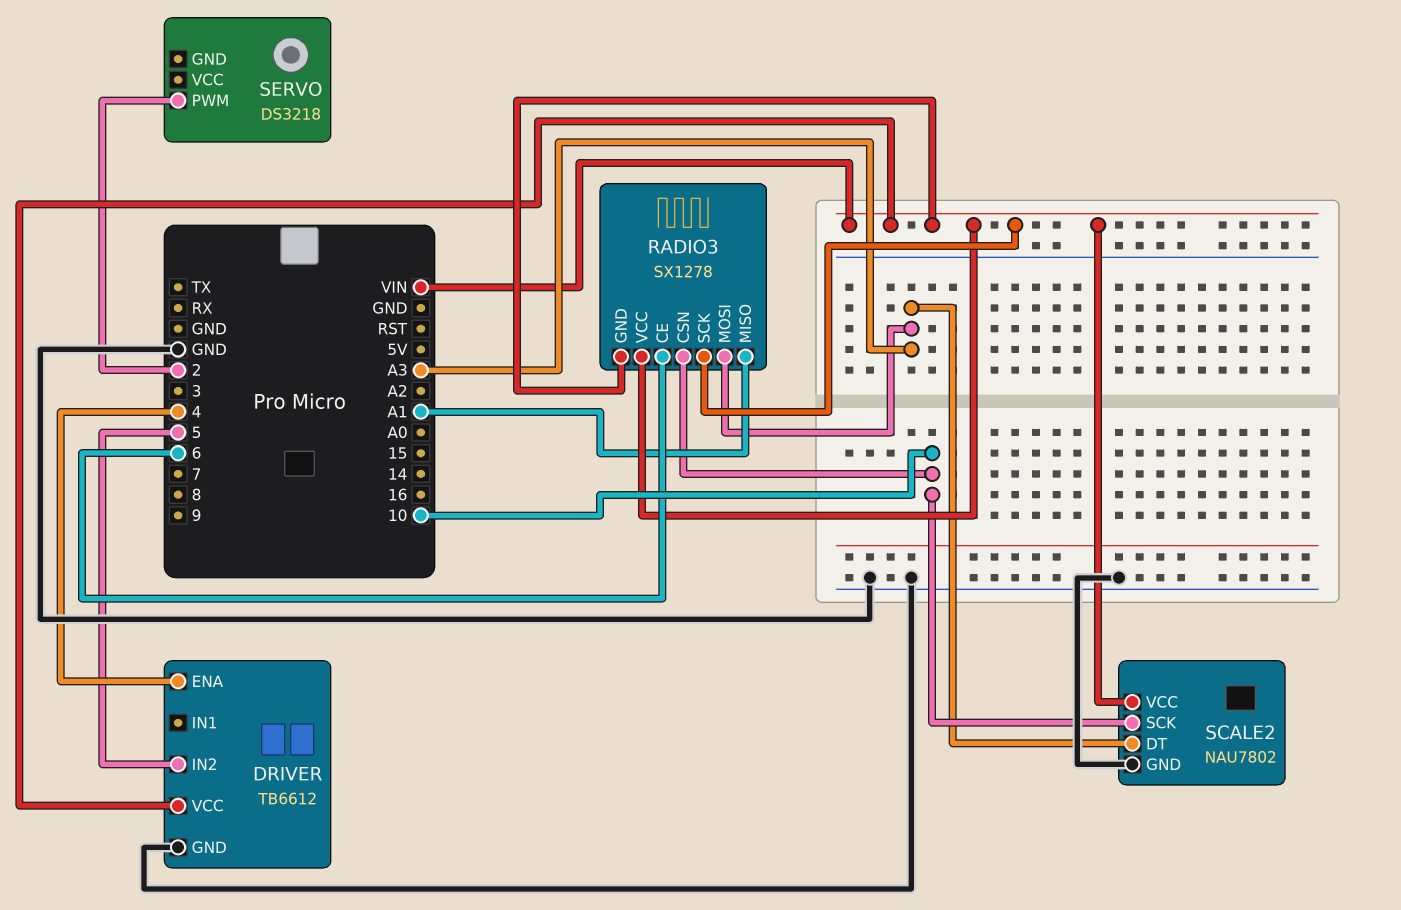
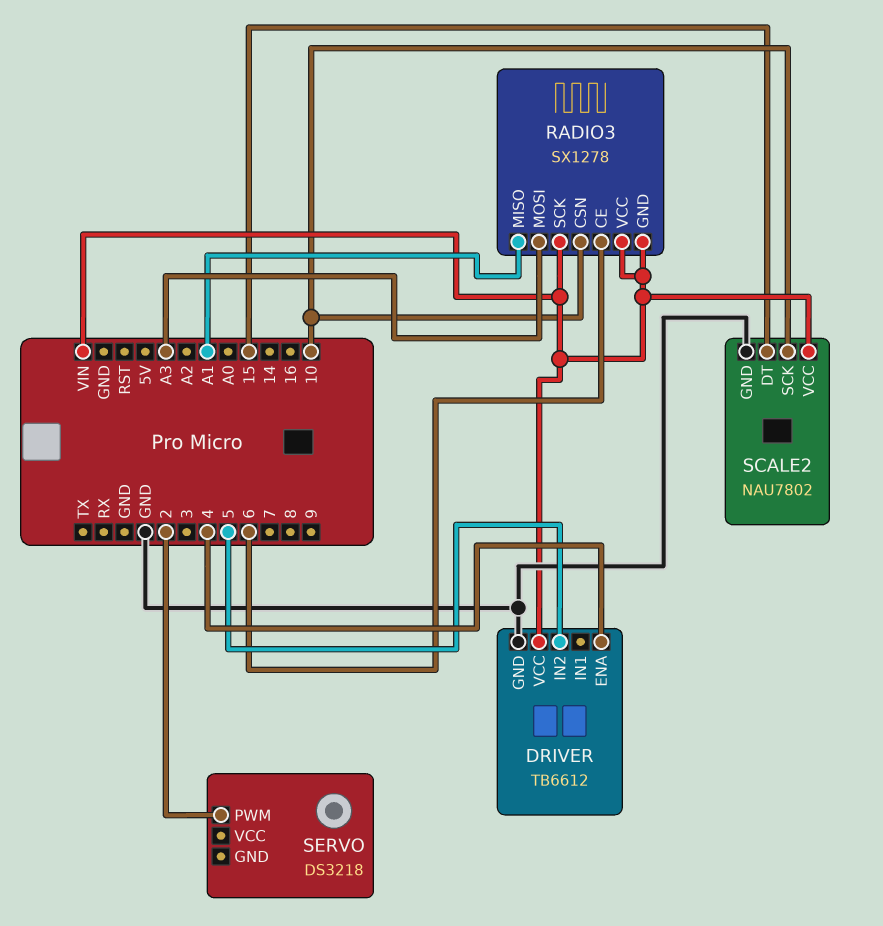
SCALE2 pin DT: A3 -> 15

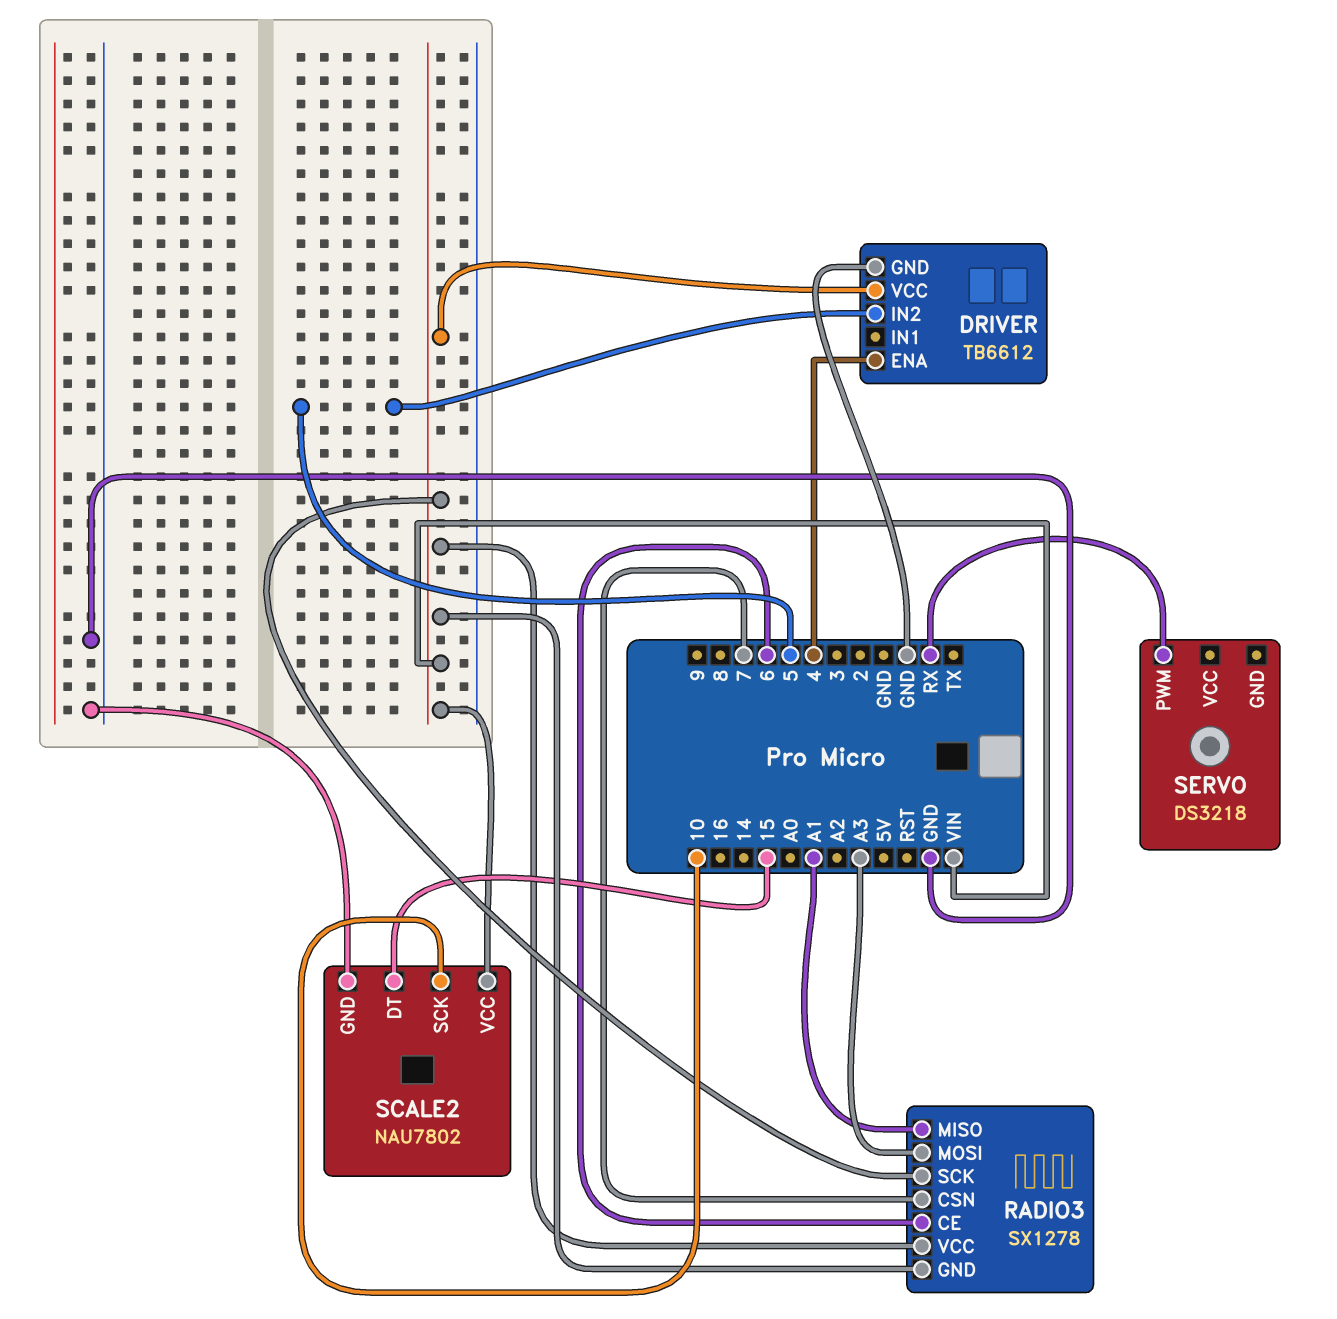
RADIO3 pin CSN: 10 -> 7
SERVO pin PWM: 2 -> RX

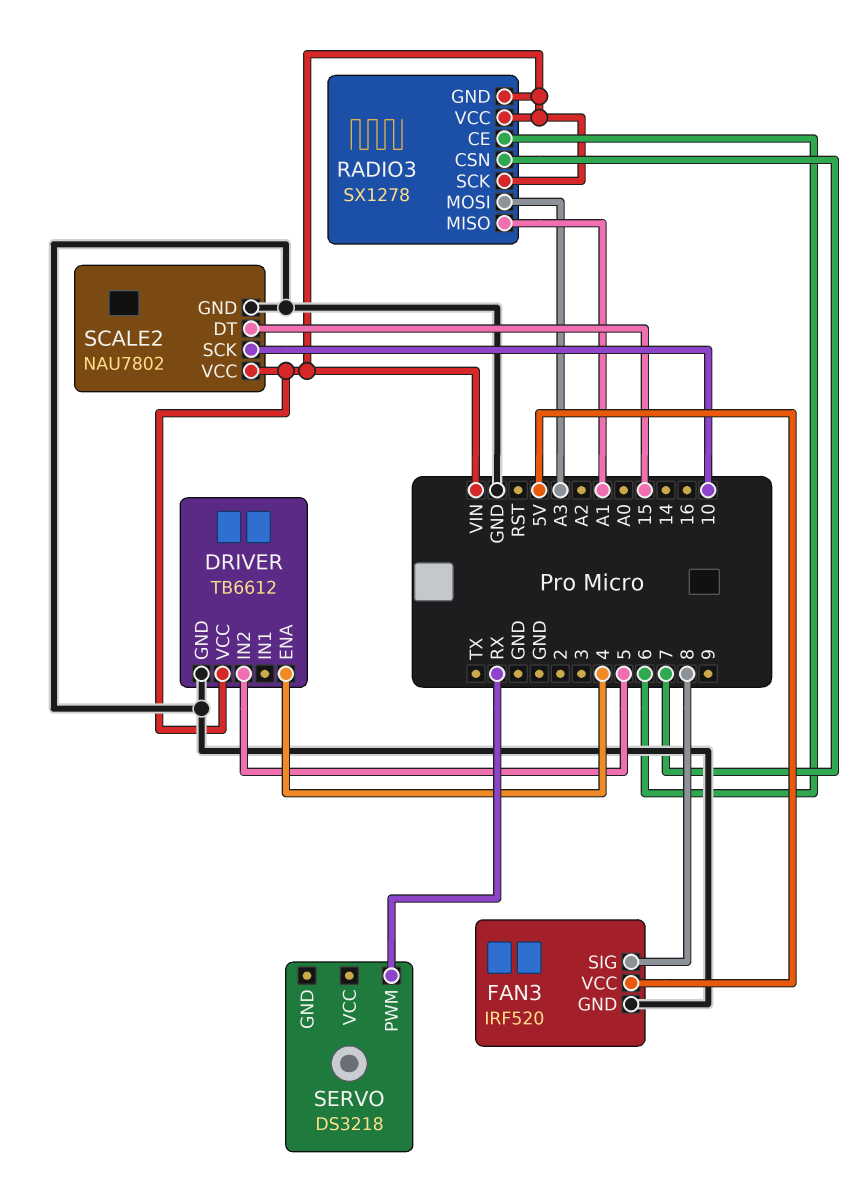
FAN3: none -> IRF520
FAN3 pin GND: none -> GND
FAN3 pin SIG: none -> 8
FAN3 pin VCC: none -> 5V

